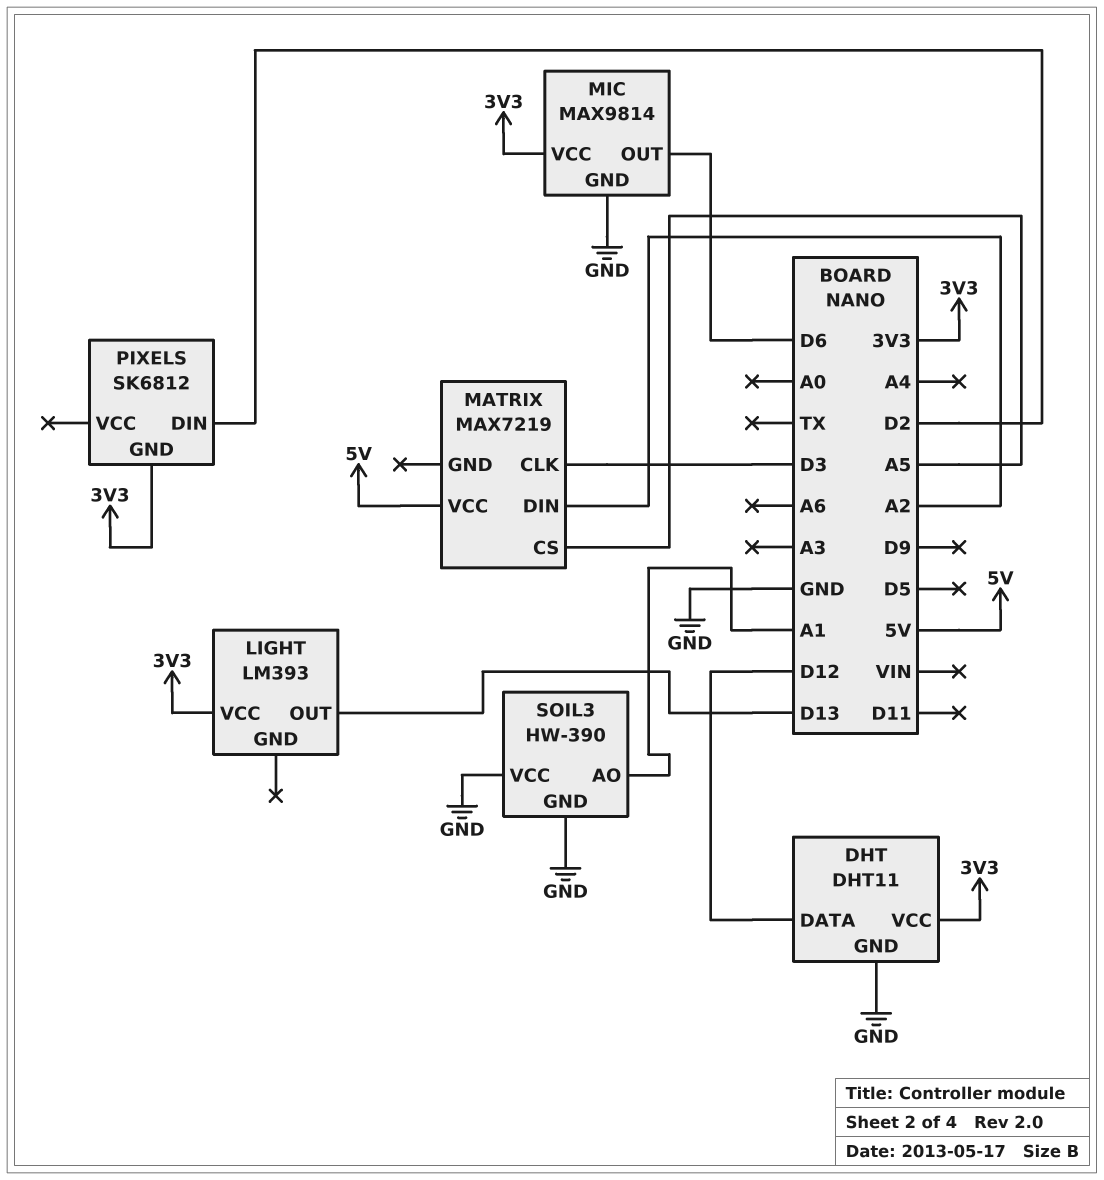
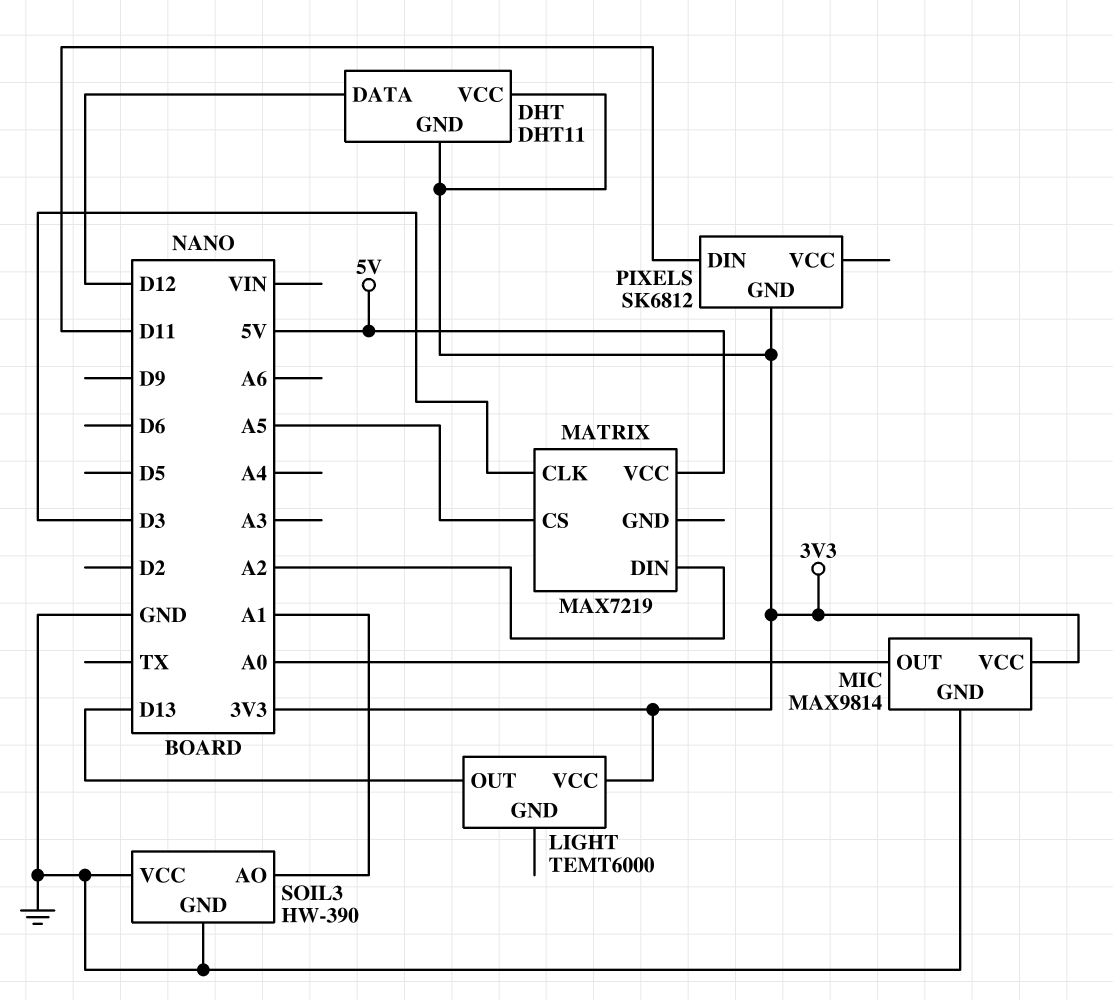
DHT pin GND: GND -> 3V3
LIGHT: LM393 -> TEMT6000
MIC pin OUT: D6 -> A0
PIXELS pin DIN: D2 -> D11

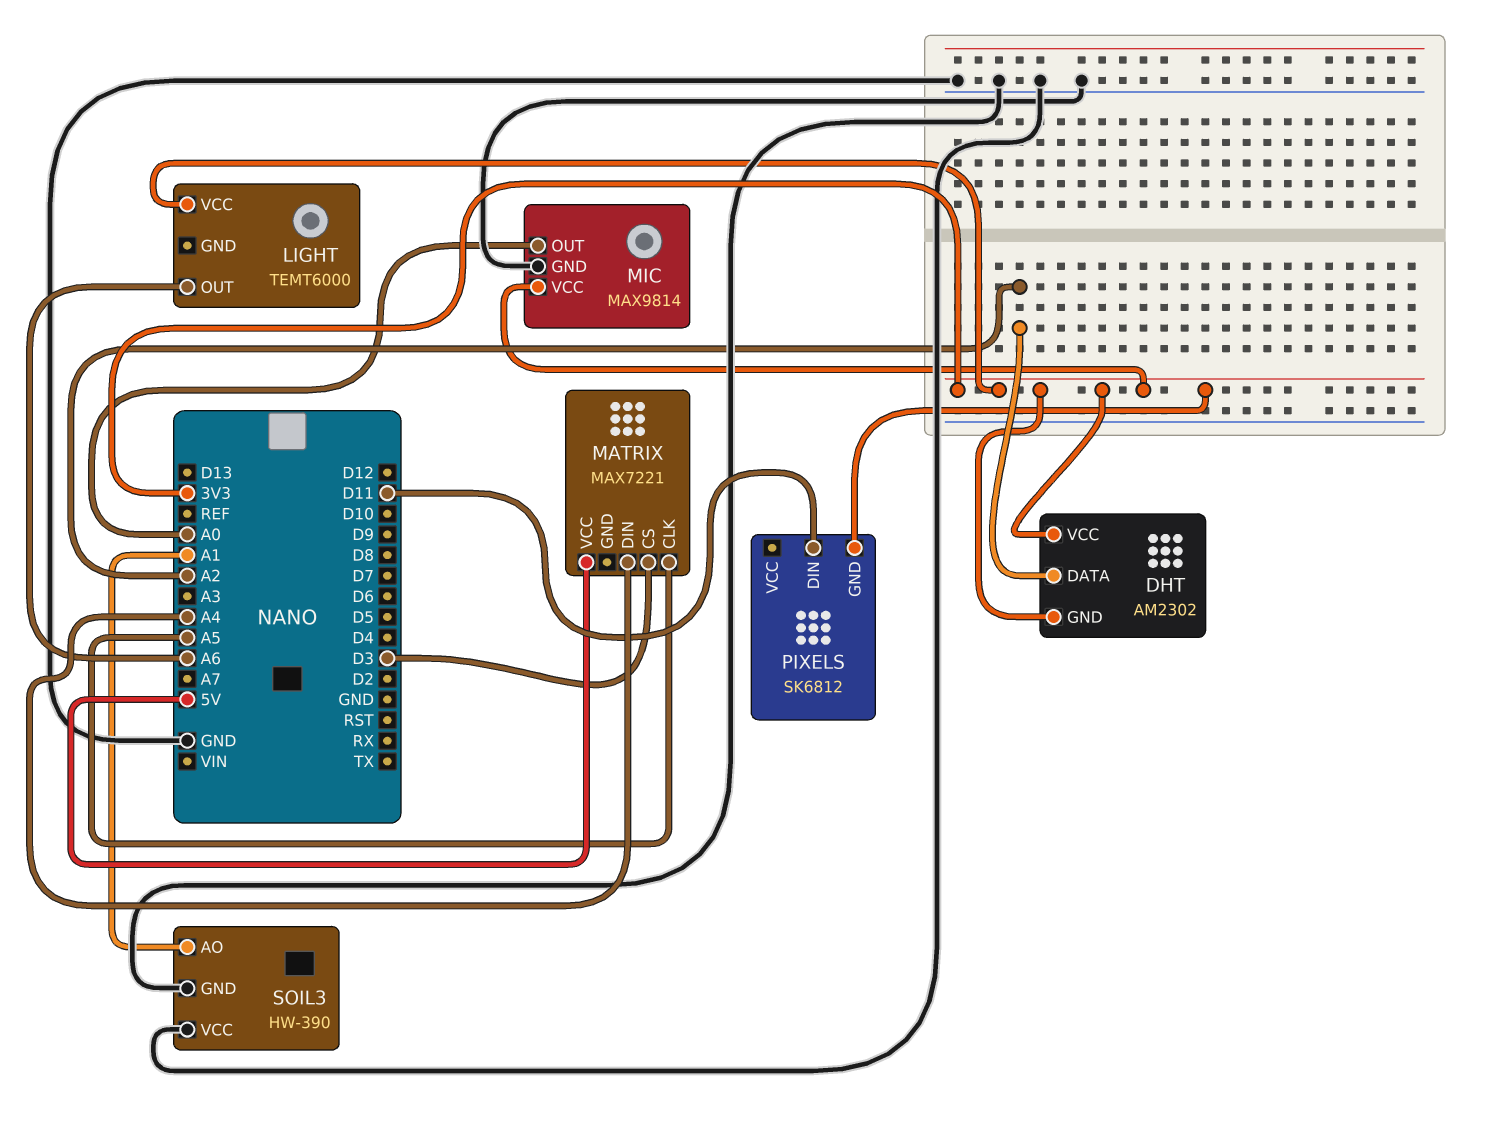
DHT: DHT11 -> AM2302
DHT pin DATA: D12 -> A2
LIGHT pin OUT: D13 -> A6
MATRIX: MAX7219 -> MAX7221
MATRIX pin CLK: D3 -> A5
MATRIX pin CS: A5 -> D3
MATRIX pin DIN: A2 -> A4

